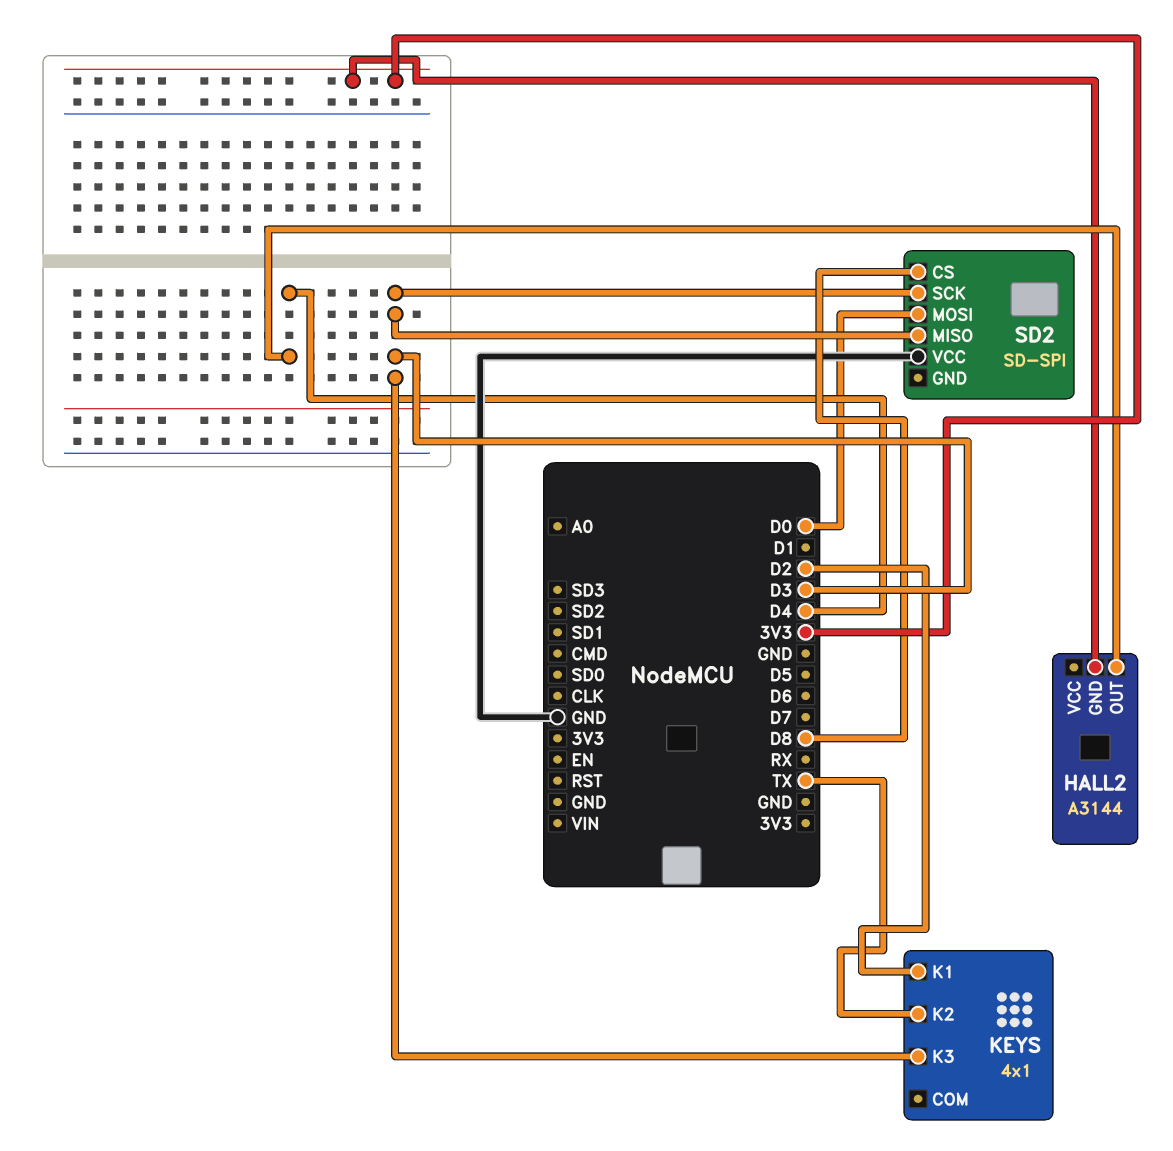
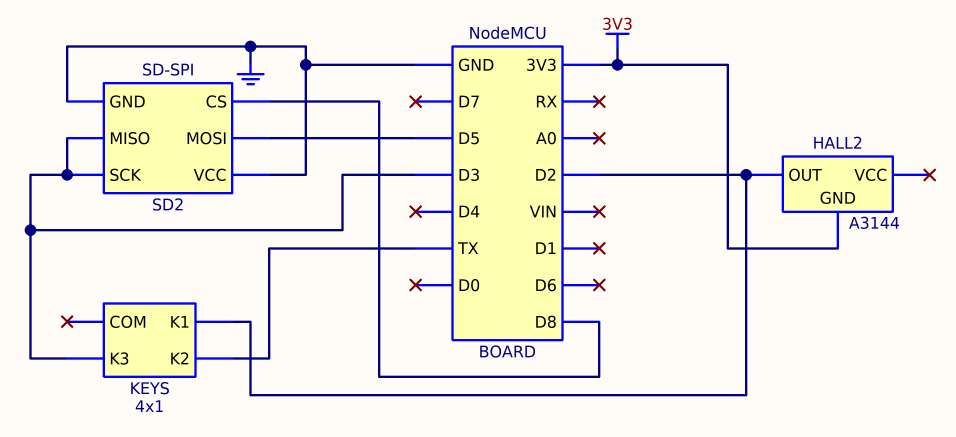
HALL2 pin OUT: D4 -> D2
SD2 pin GND: none -> GND
SD2 pin MOSI: D0 -> D5

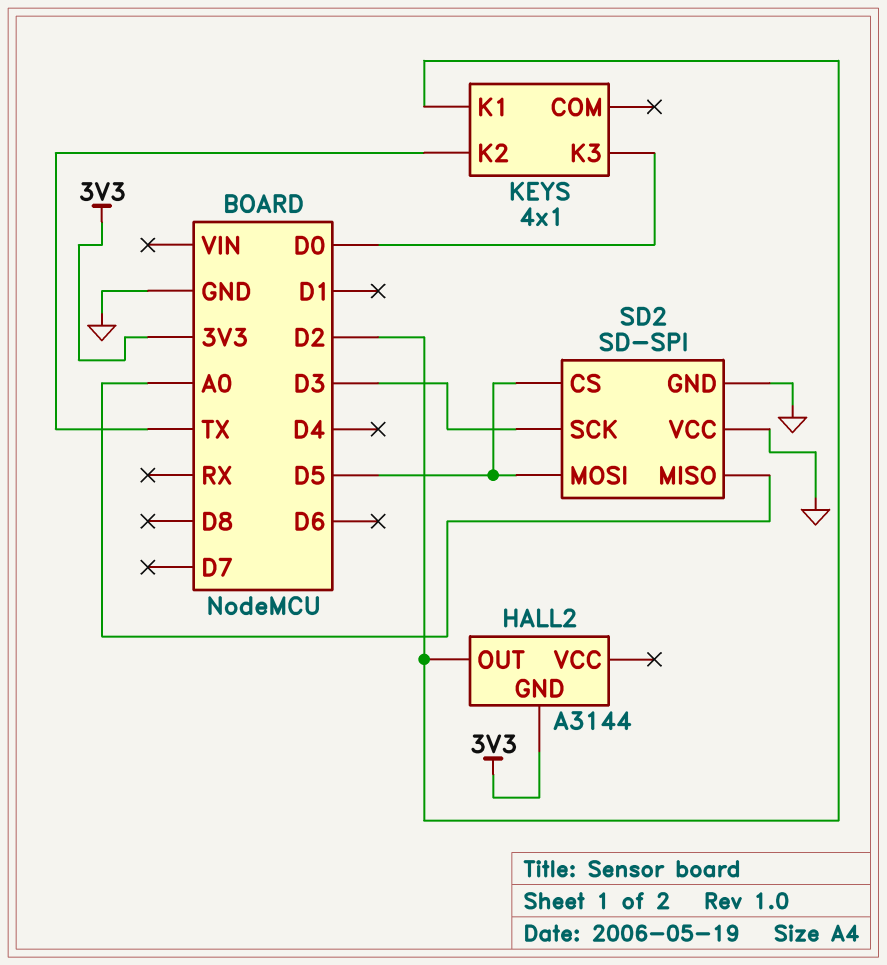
KEYS pin K3: D3 -> D0
SD2 pin CS: D8 -> D5
SD2 pin MISO: D3 -> A0

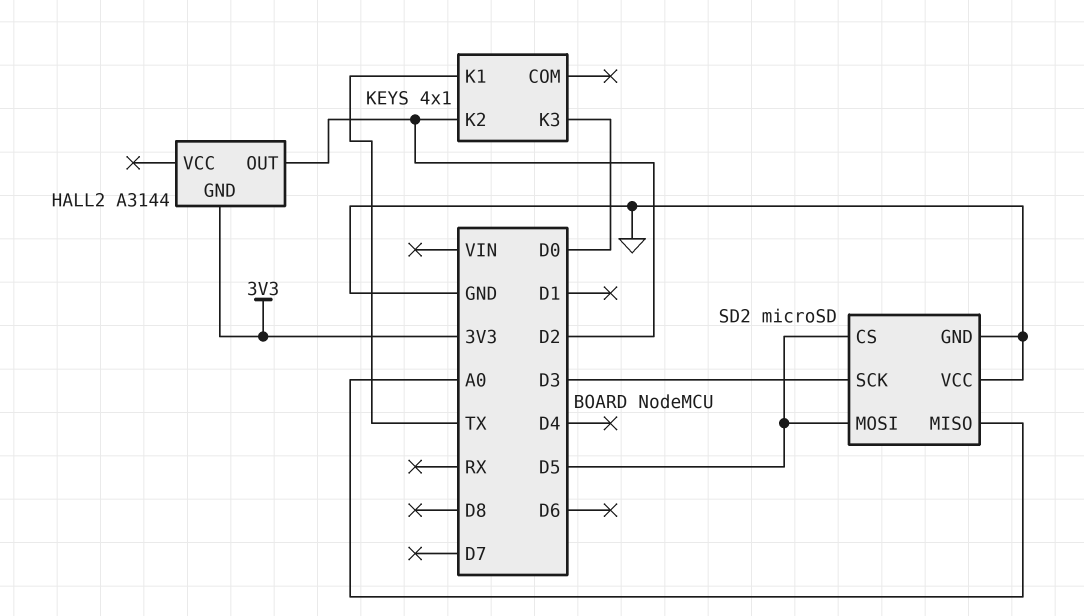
KEYS pin K1: D2 -> TX
KEYS pin K2: TX -> D2
SD2: SD-SPI -> microSD

